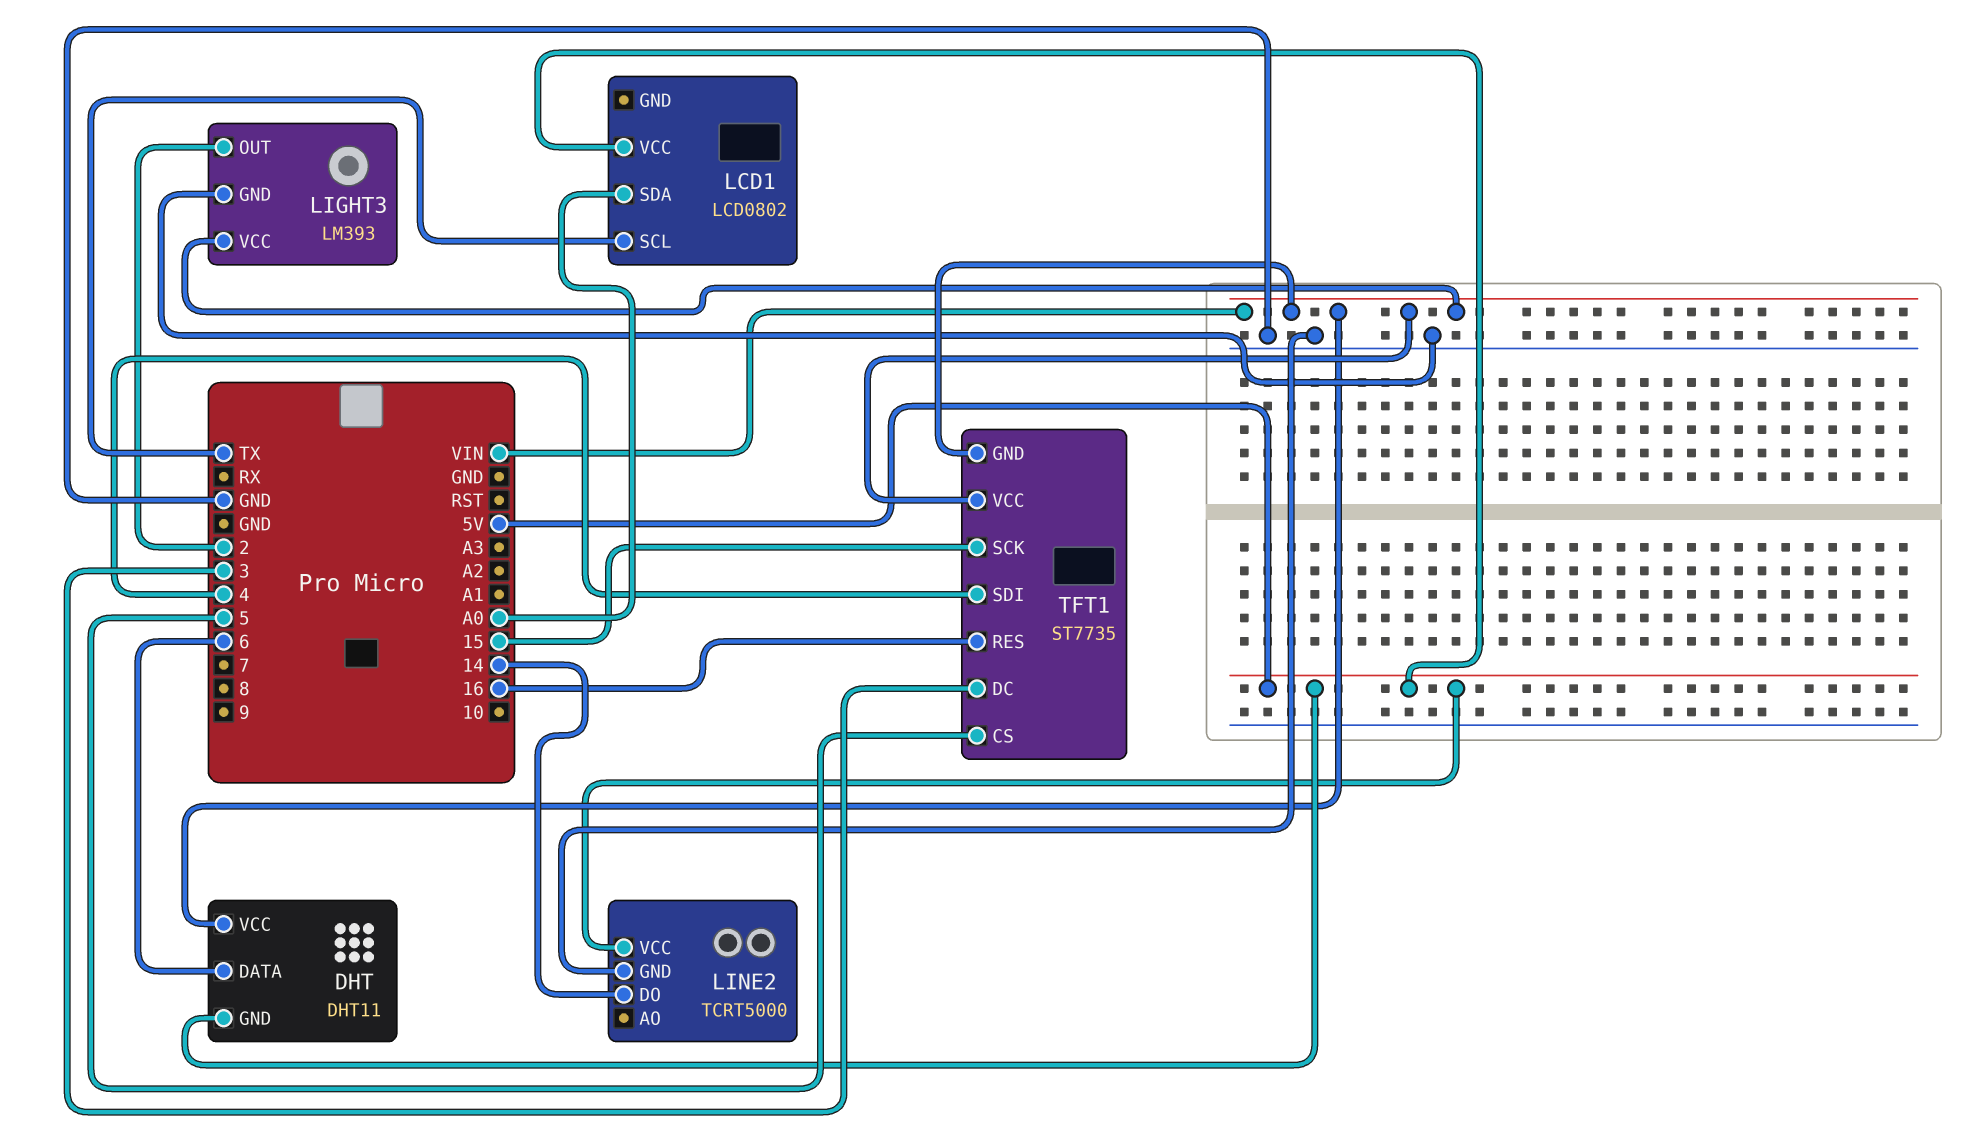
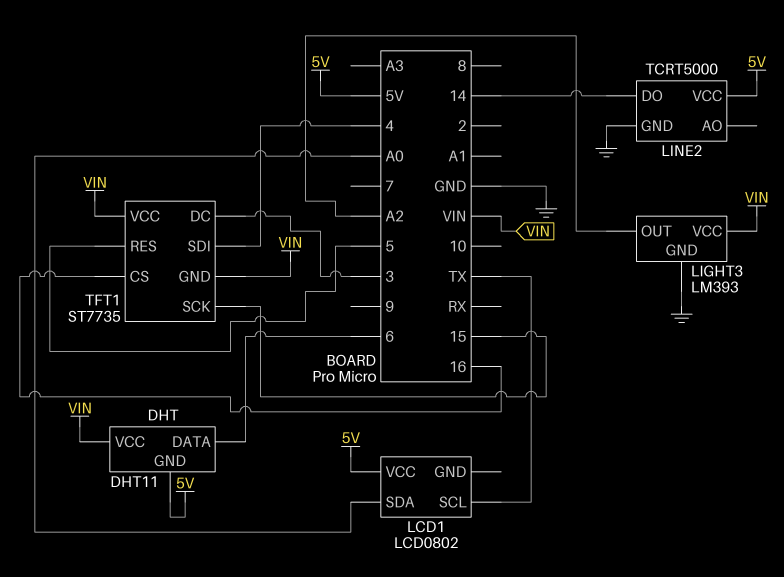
LIGHT3 pin OUT: 2 -> A2
TFT1 pin CS: 5 -> 16
TFT1 pin RES: 16 -> 5

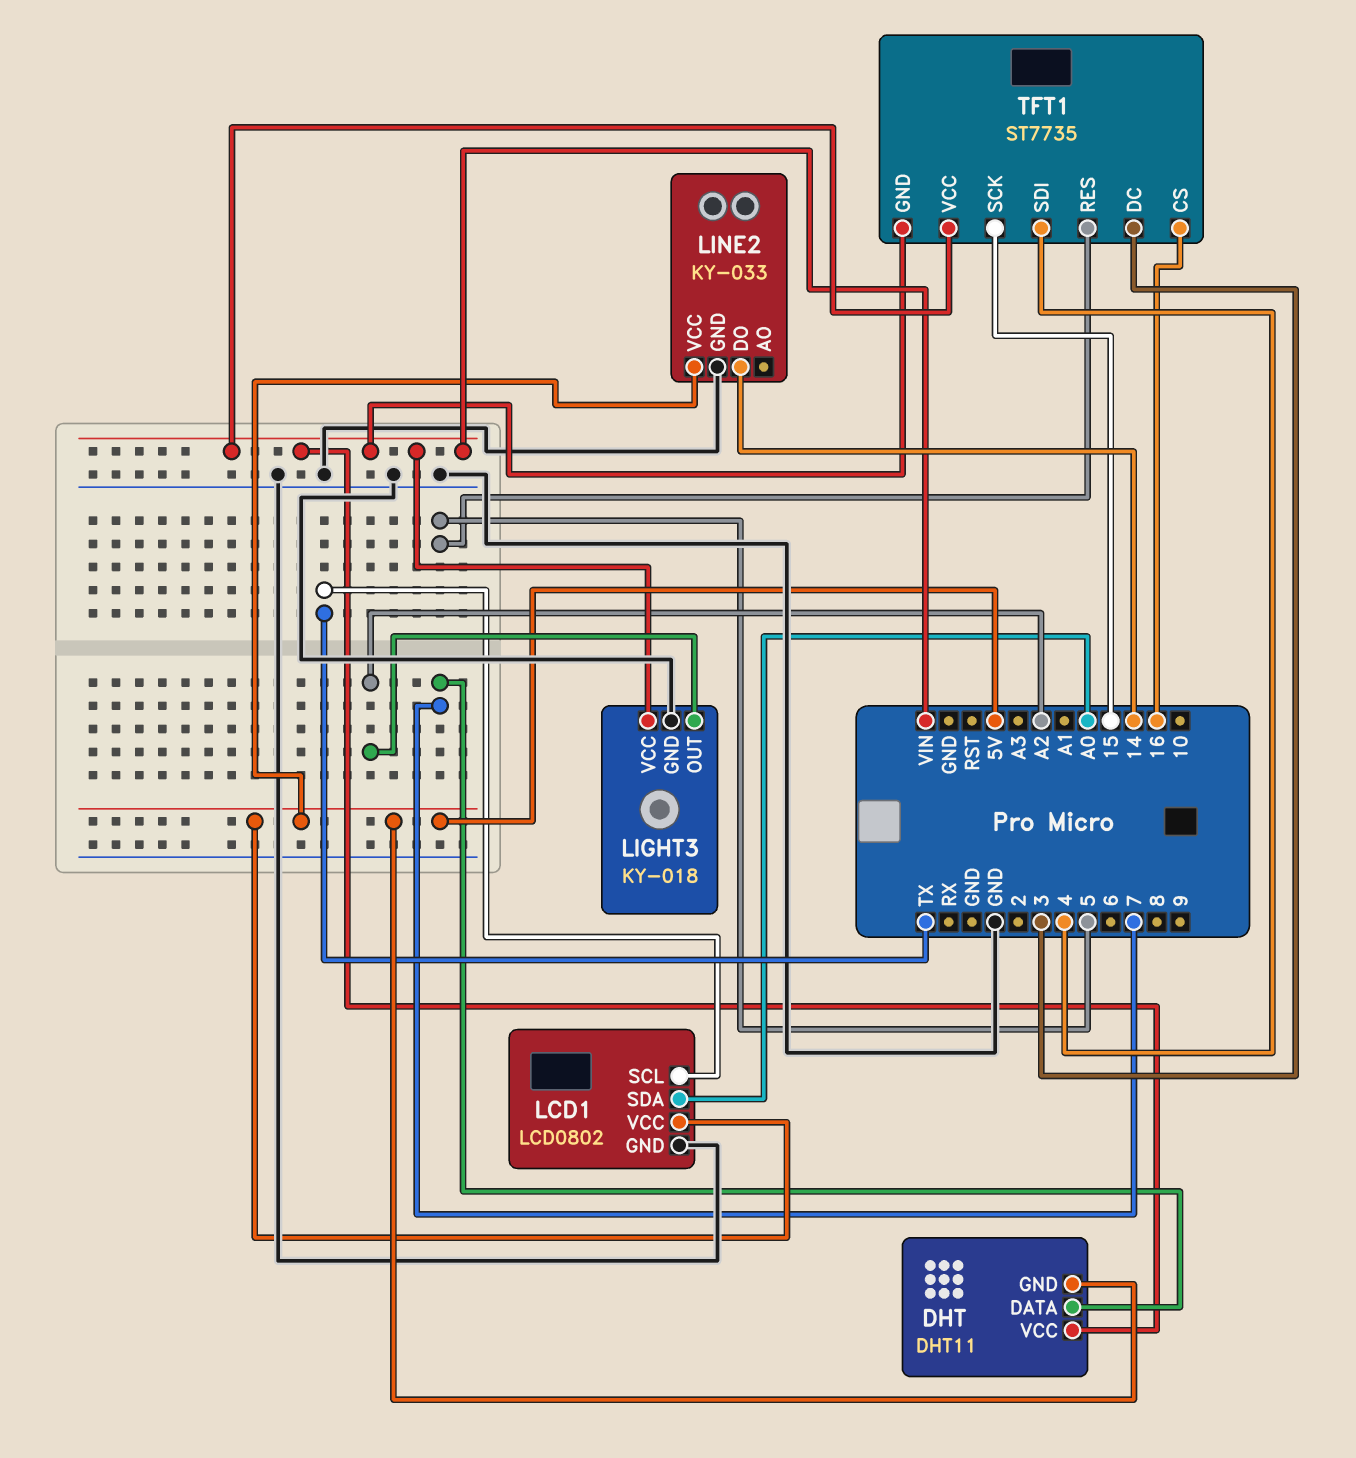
DHT pin DATA: 6 -> 7
LCD1 pin GND: none -> GND
LIGHT3: LM393 -> KY-018
LINE2: TCRT5000 -> KY-033

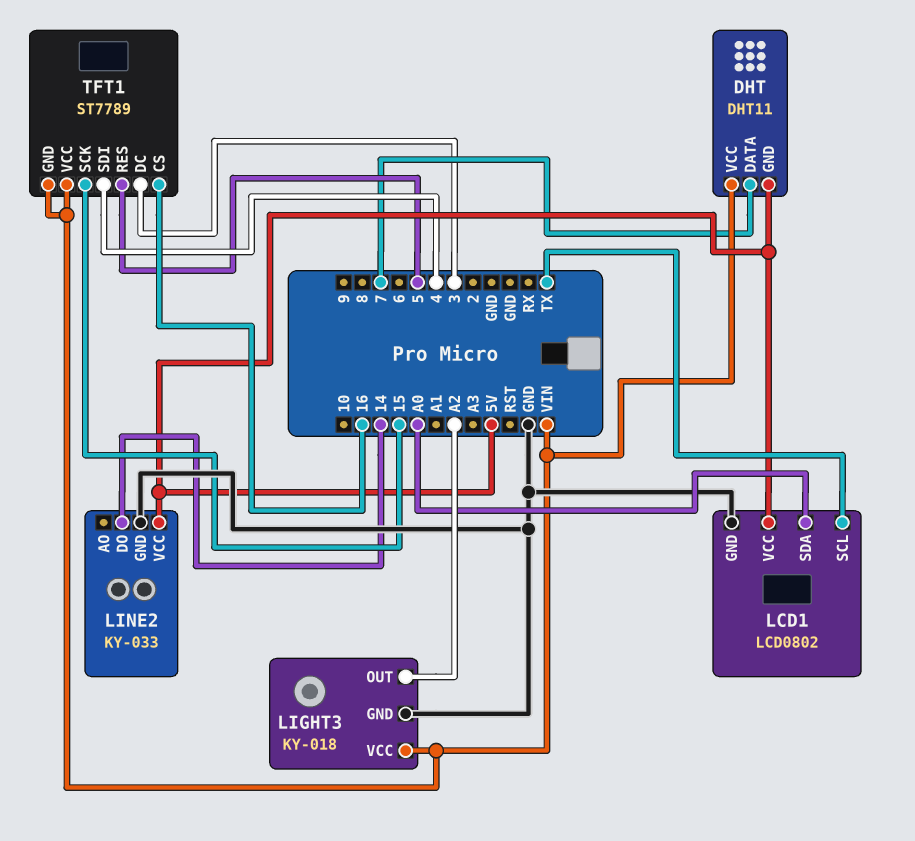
TFT1: ST7735 -> ST7789

